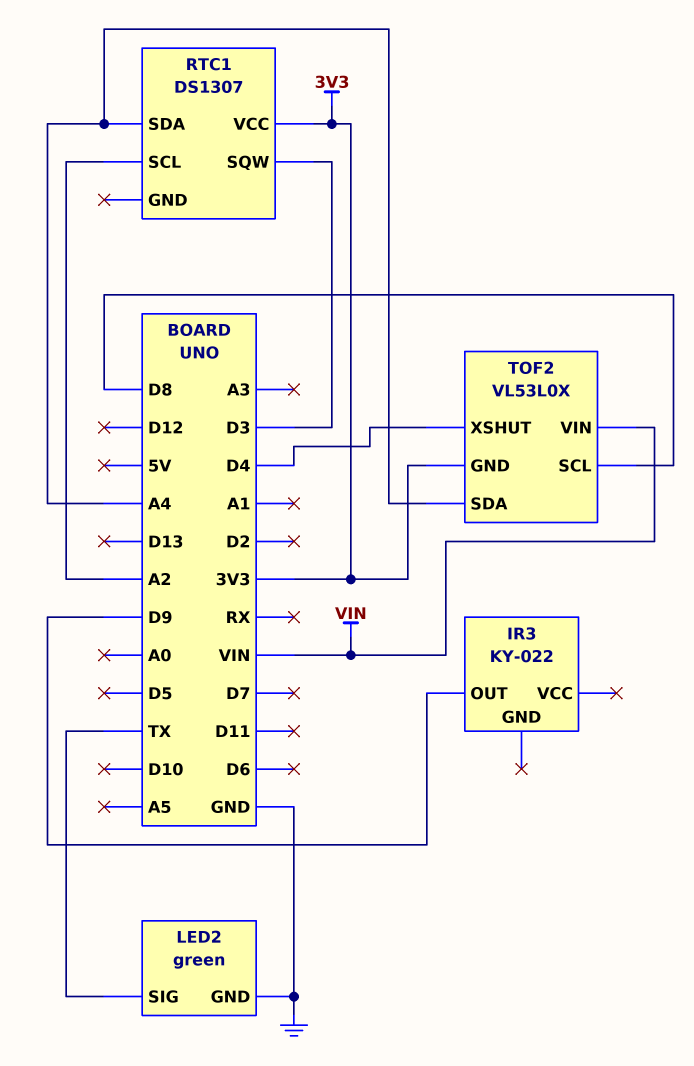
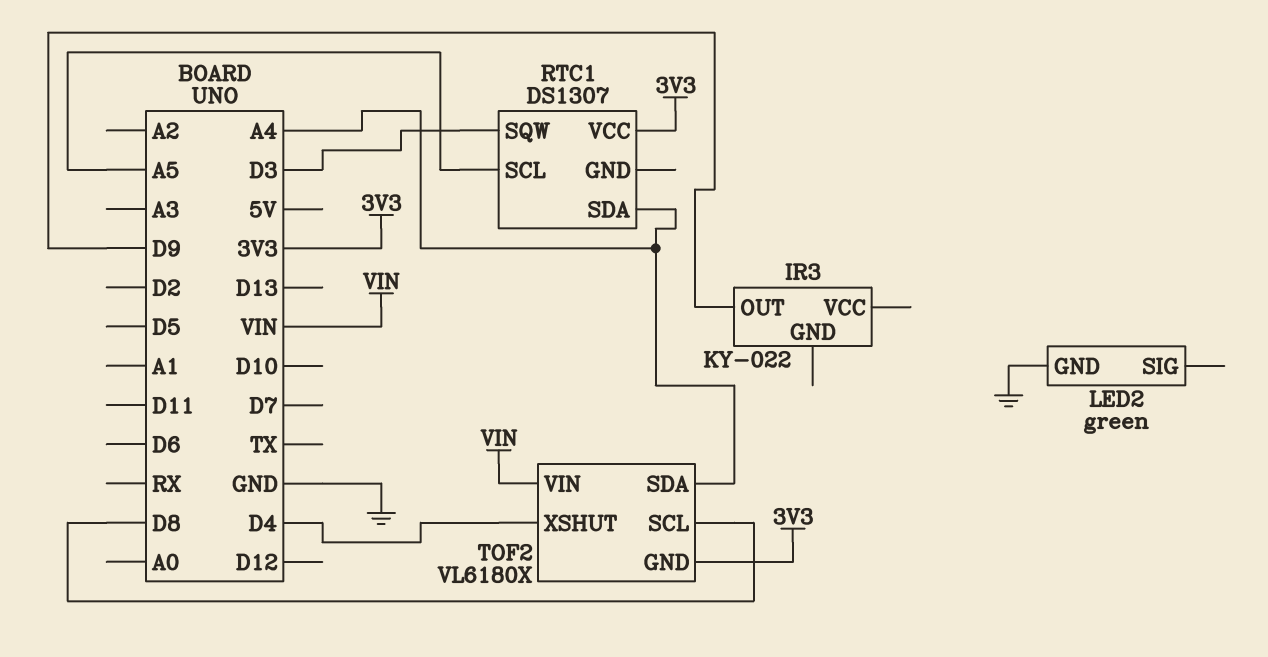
LED2 pin SIG: TX -> none
RTC1 pin SCL: A2 -> A5
TOF2: VL53L0X -> VL6180X

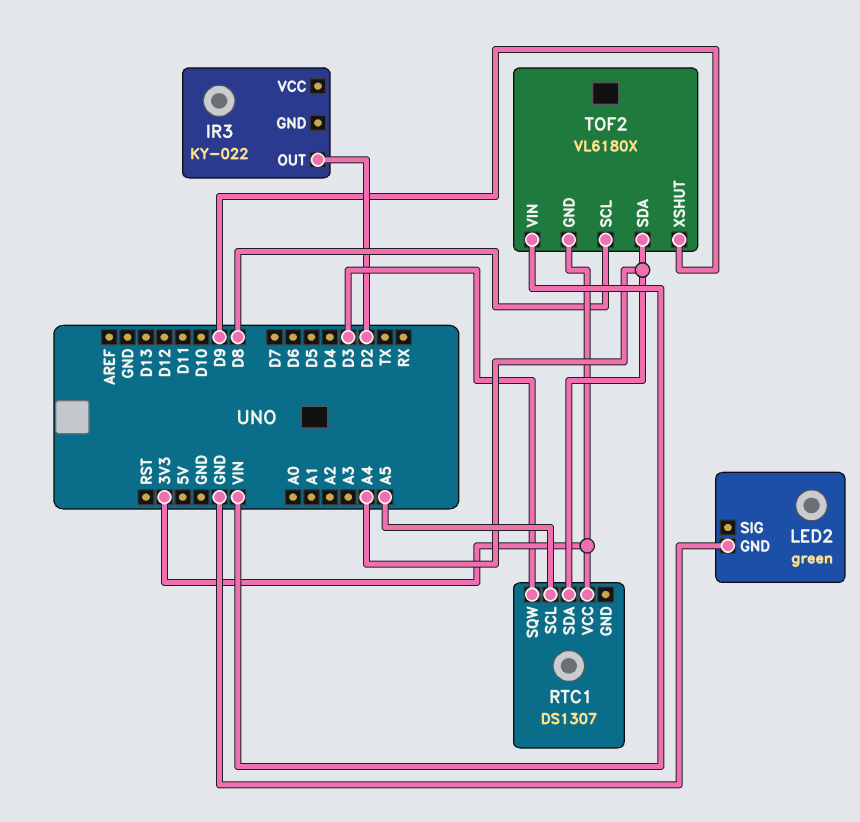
IR3 pin OUT: D9 -> D2
TOF2 pin XSHUT: D4 -> D9

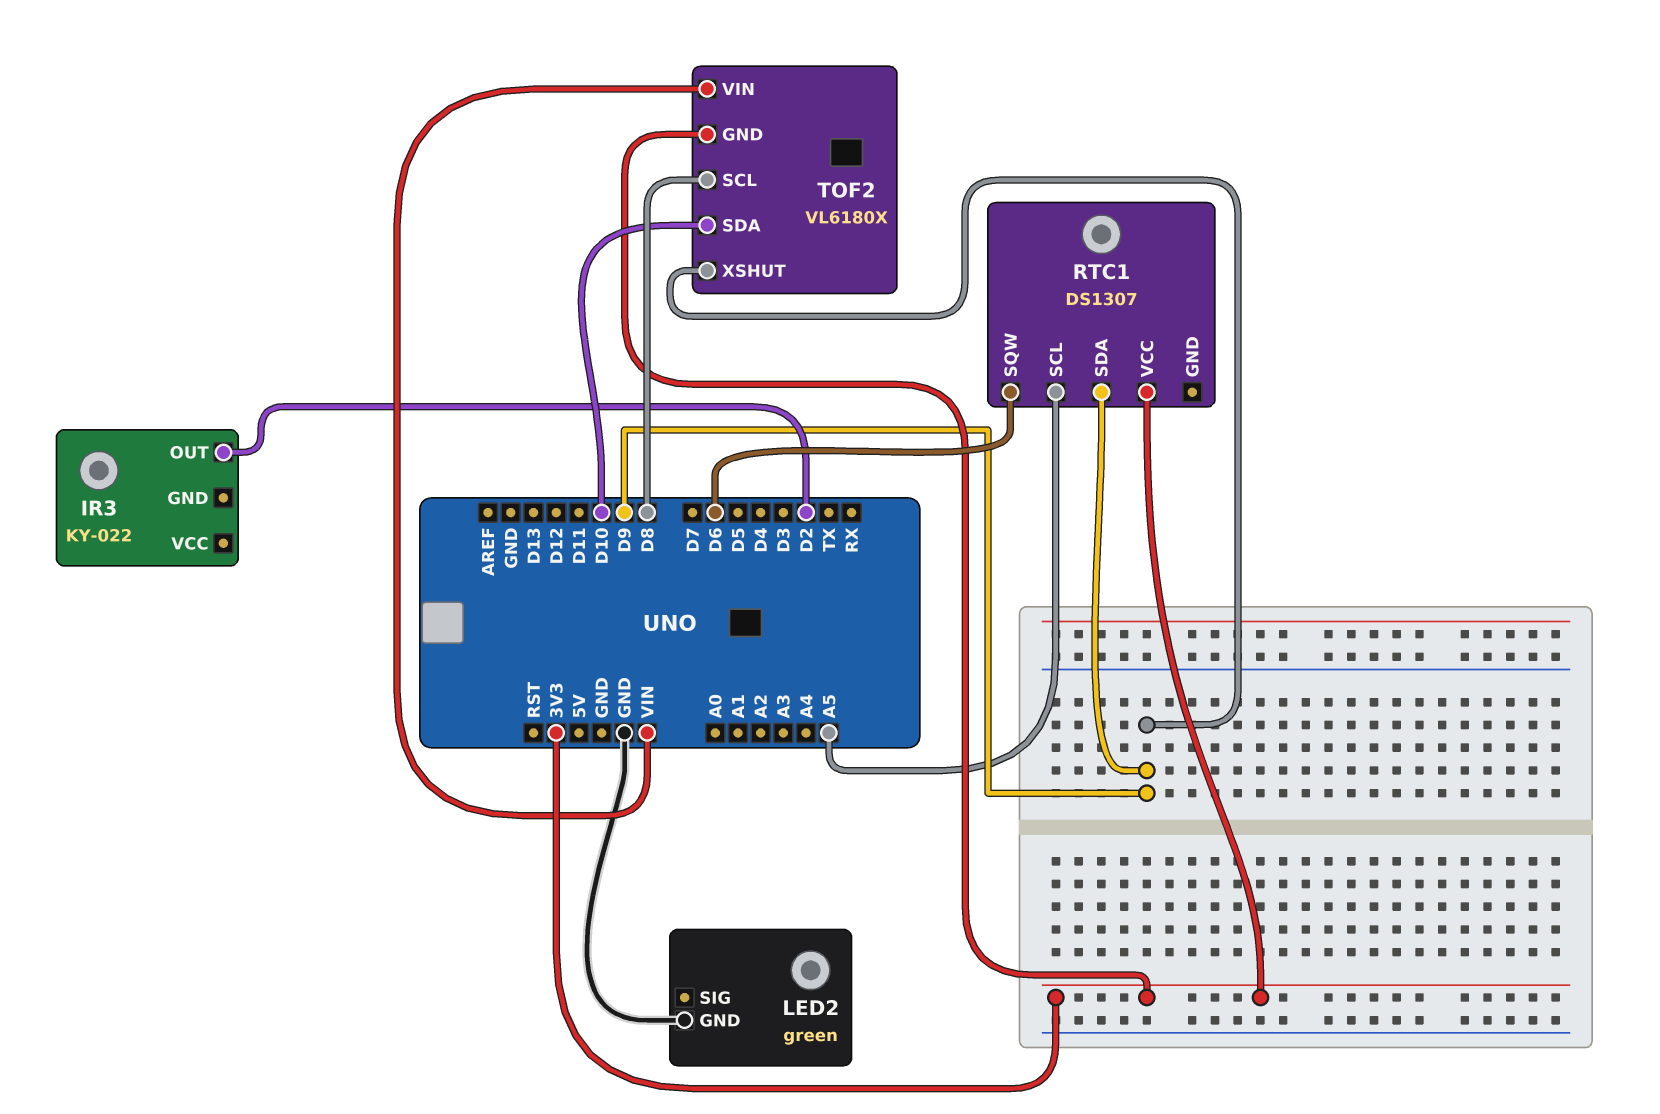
RTC1 pin SDA: A4 -> D9
RTC1 pin SQW: D3 -> D6
TOF2 pin SDA: A4 -> D10

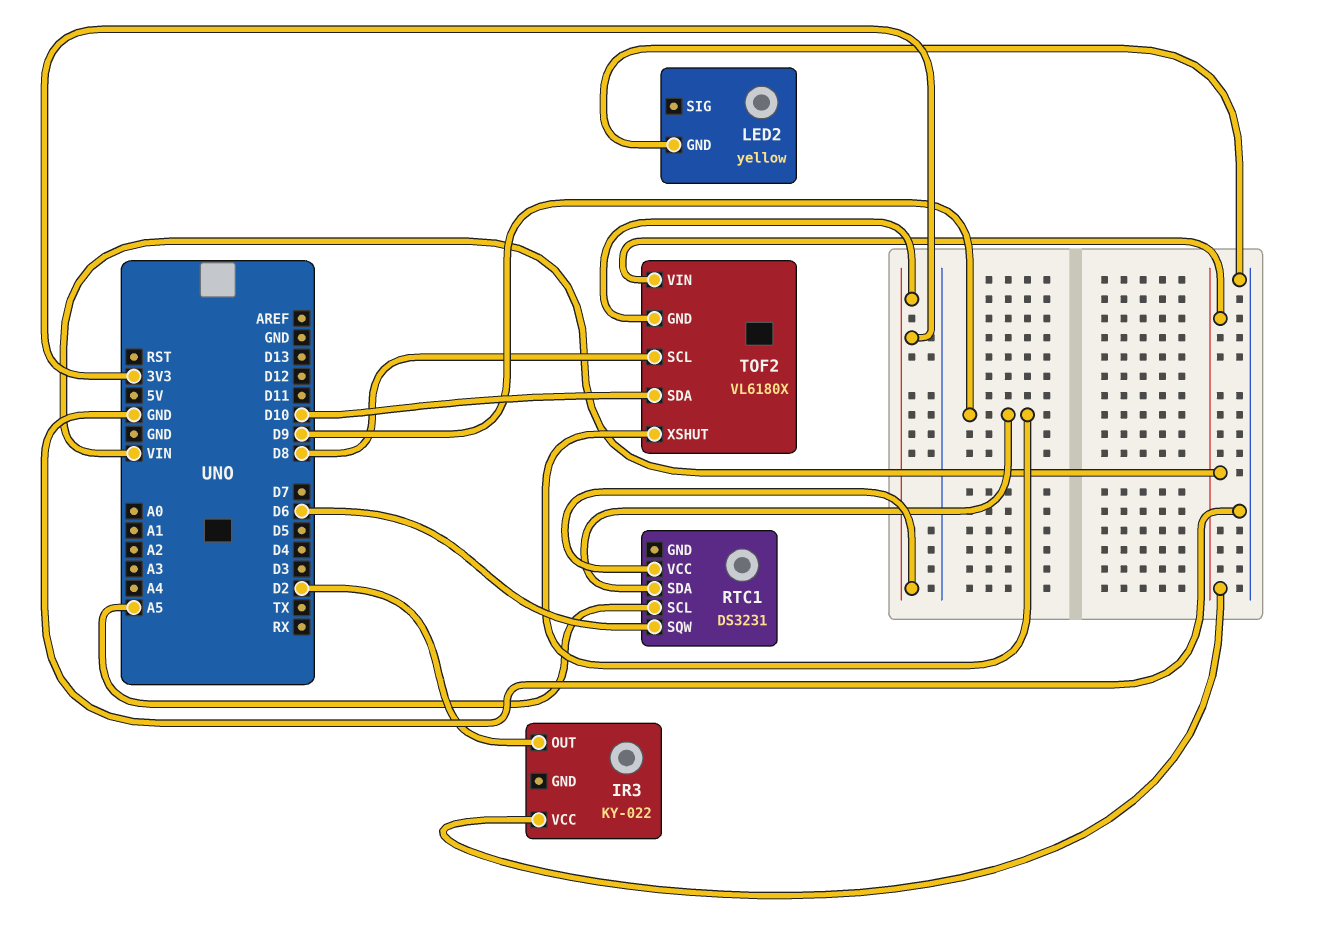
IR3 pin VCC: none -> VIN
LED2: green -> yellow
RTC1: DS1307 -> DS3231

